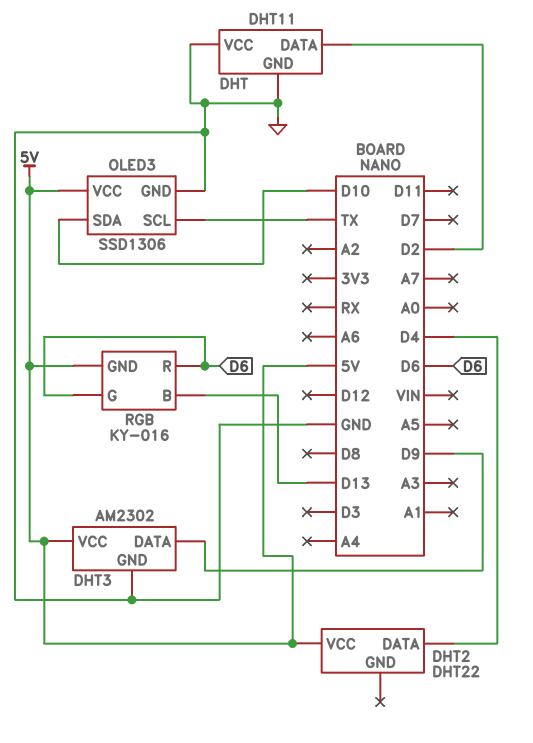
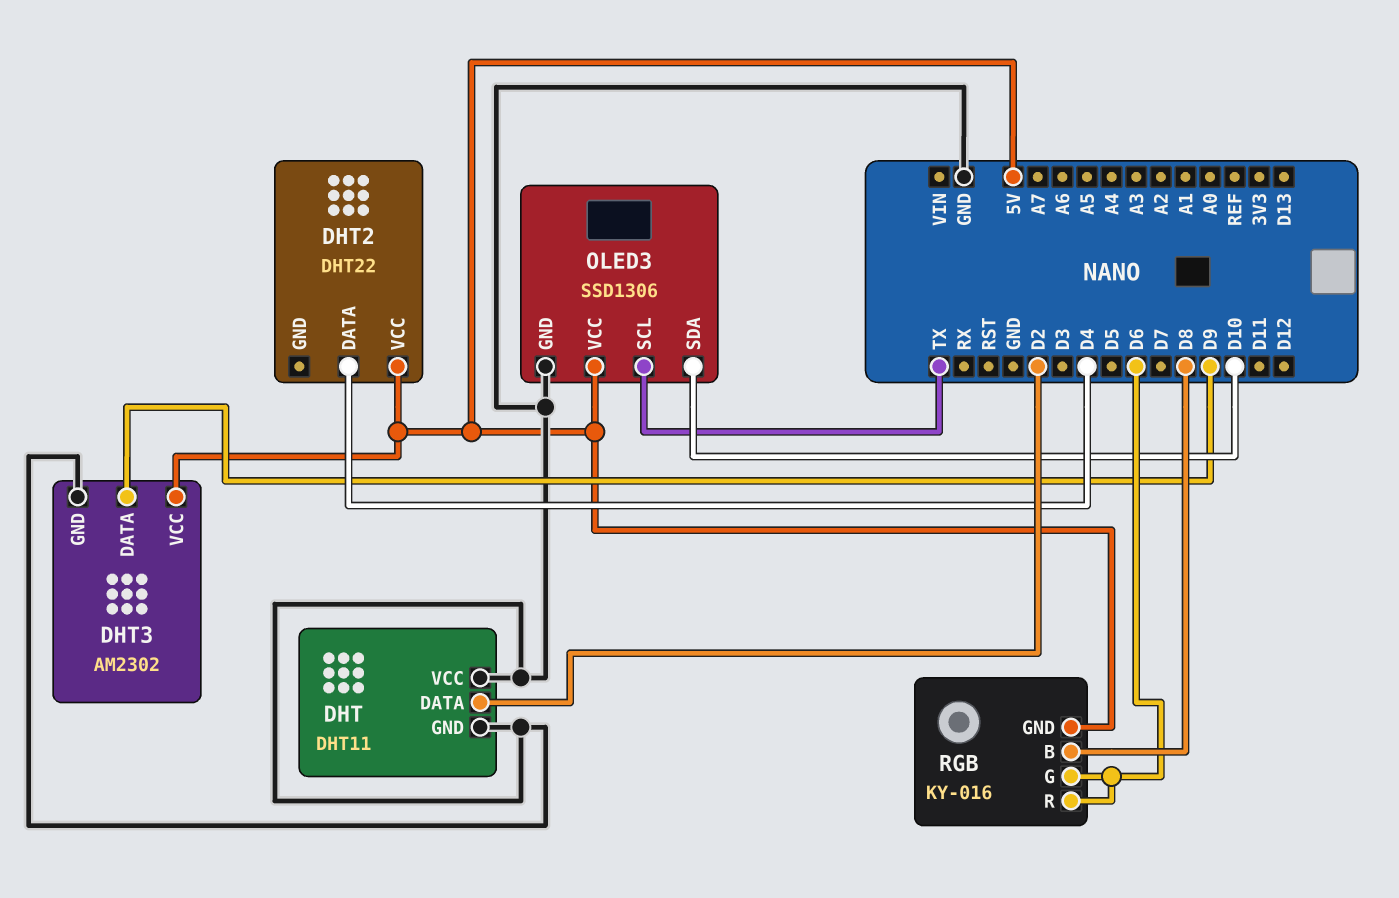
RGB pin B: D13 -> D8

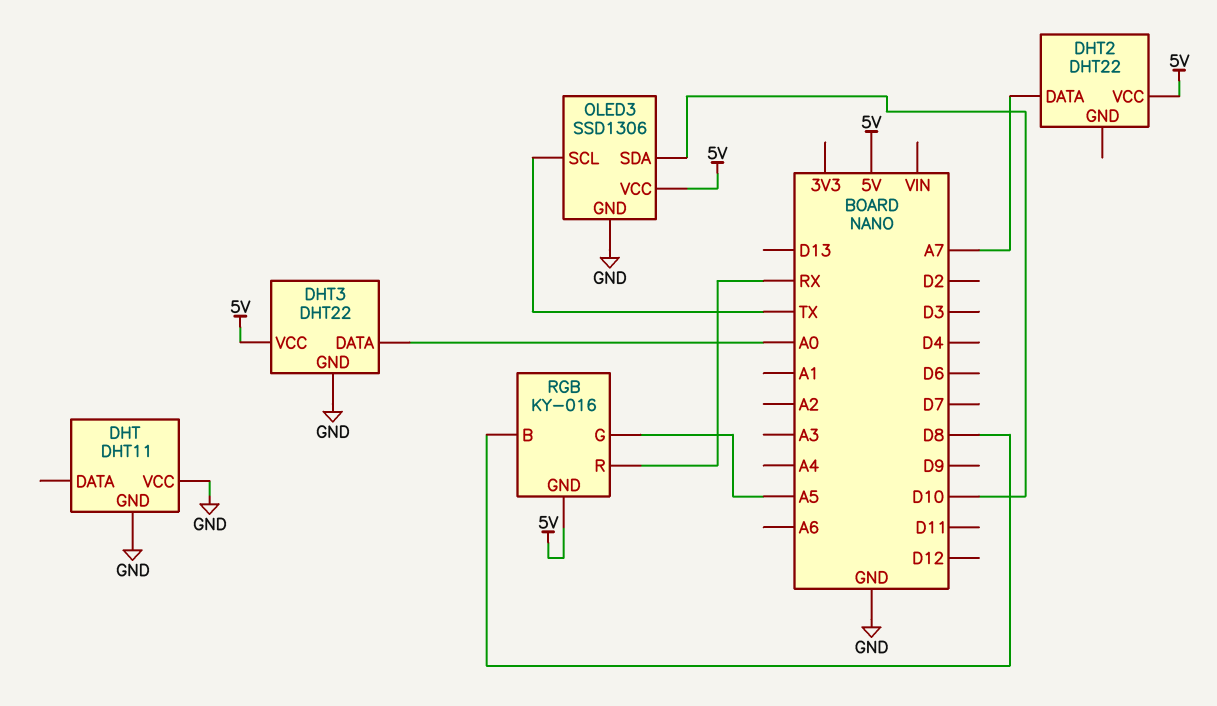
DHT pin DATA: D2 -> none
DHT2 pin DATA: D4 -> A7
DHT3: AM2302 -> DHT22
DHT3 pin DATA: D9 -> A0
RGB pin G: D6 -> A5
RGB pin R: D6 -> RX

